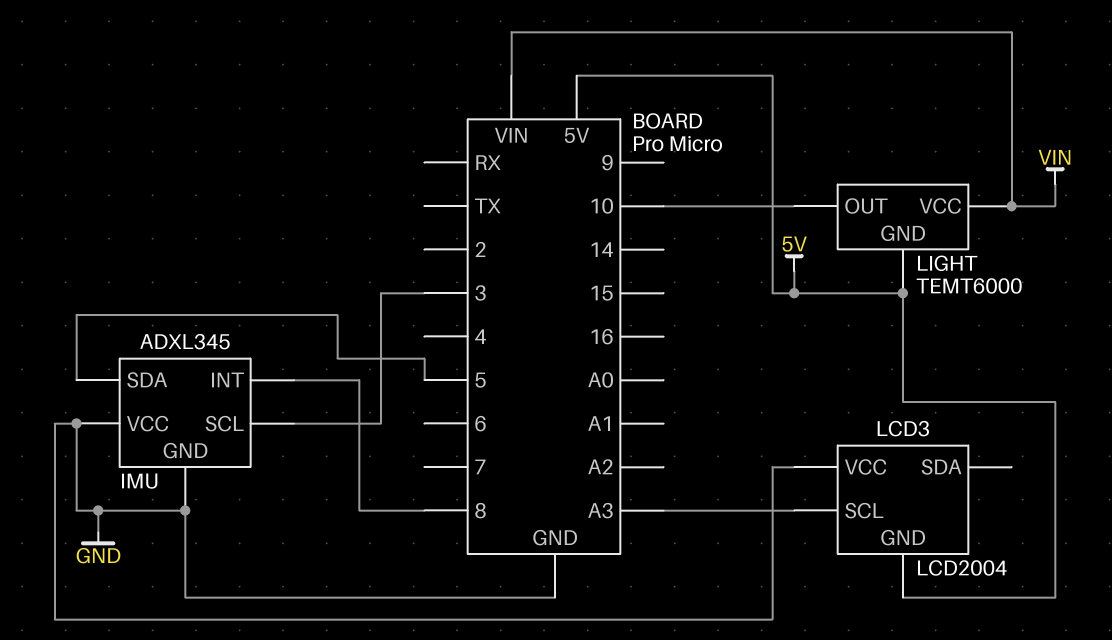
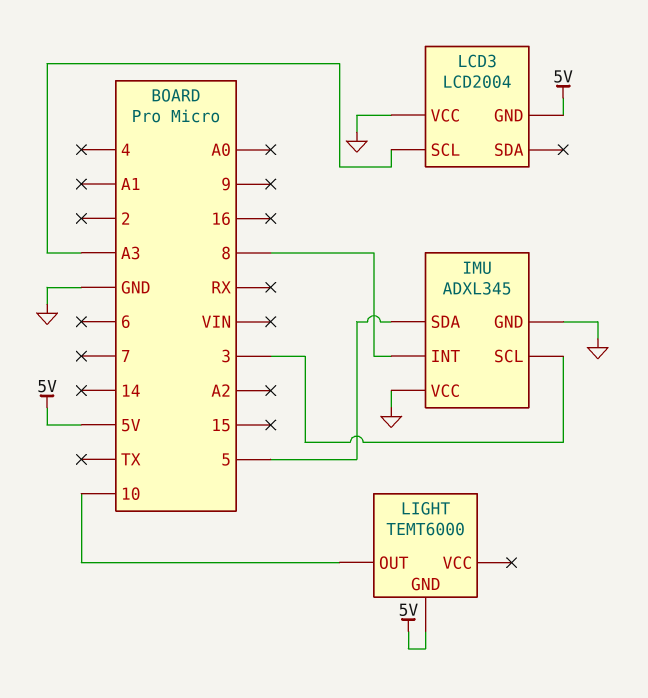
LIGHT pin VCC: VIN -> none

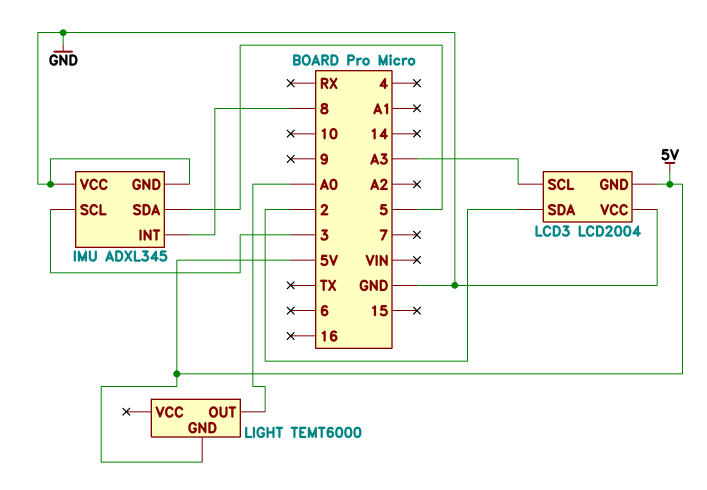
LCD3 pin SDA: none -> 2
LIGHT pin OUT: 10 -> A0

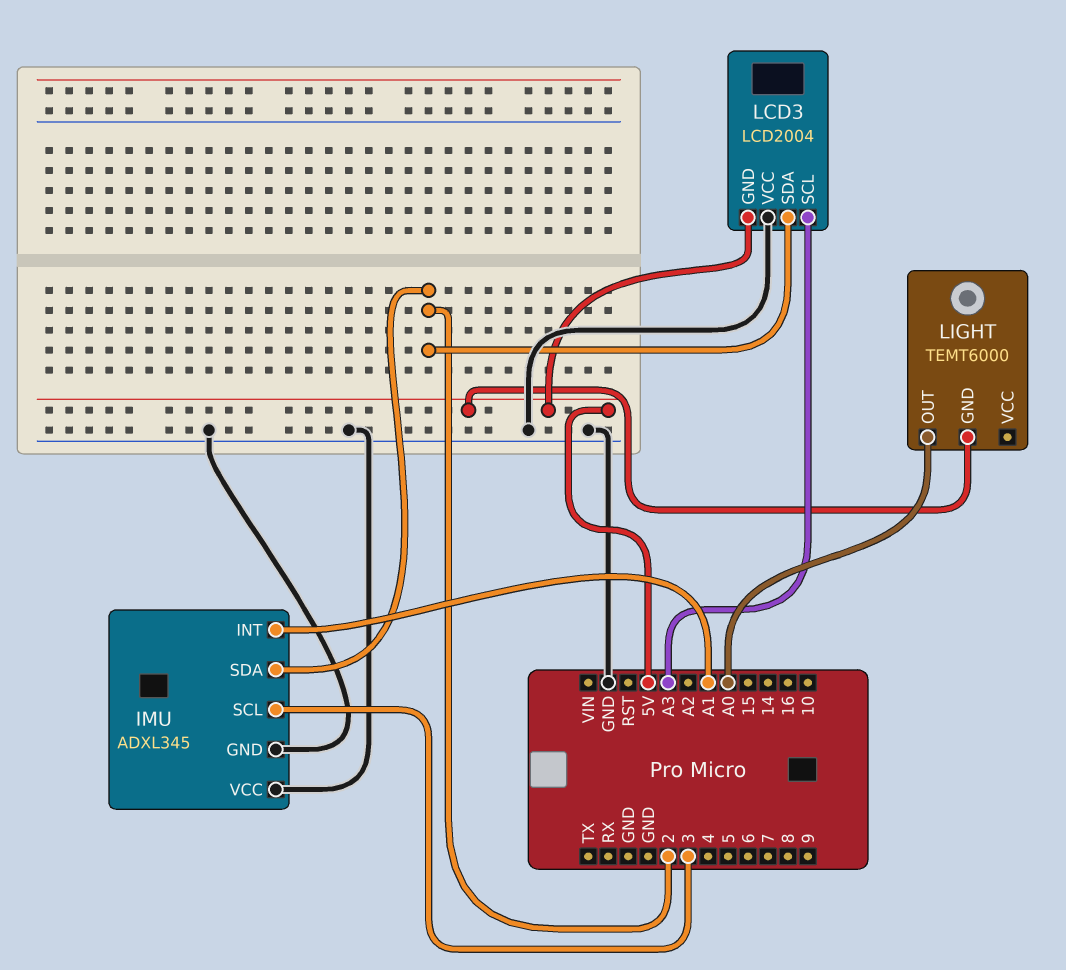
IMU pin INT: 8 -> A1
IMU pin SDA: 5 -> 2

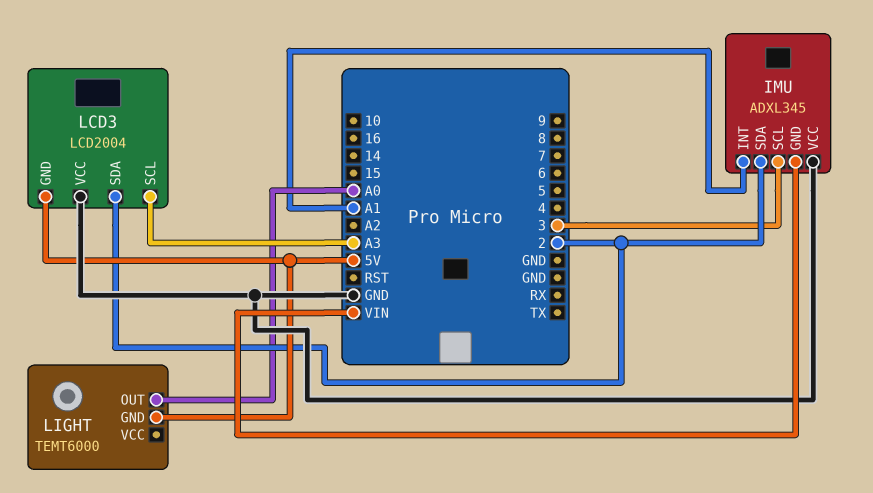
IMU pin GND: GND -> VIN

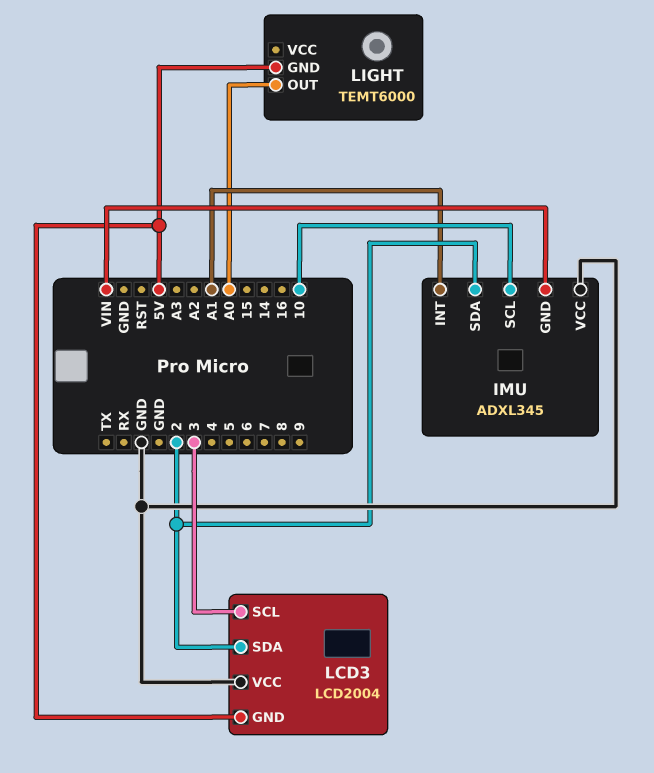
IMU pin SCL: 3 -> 10
LCD3 pin SCL: A3 -> 3

